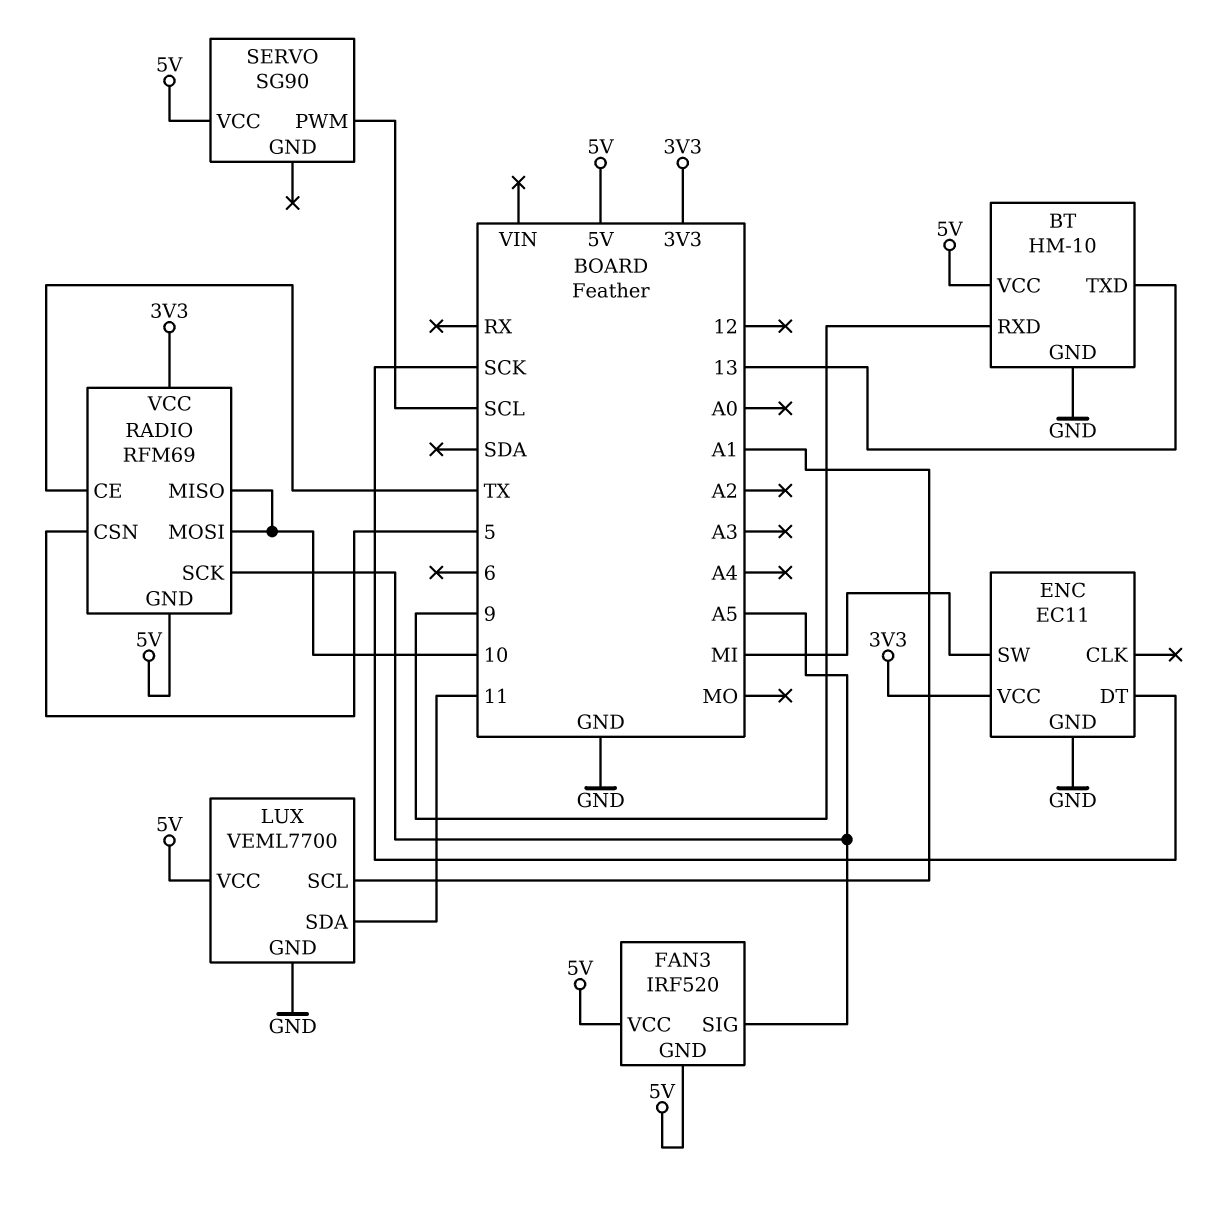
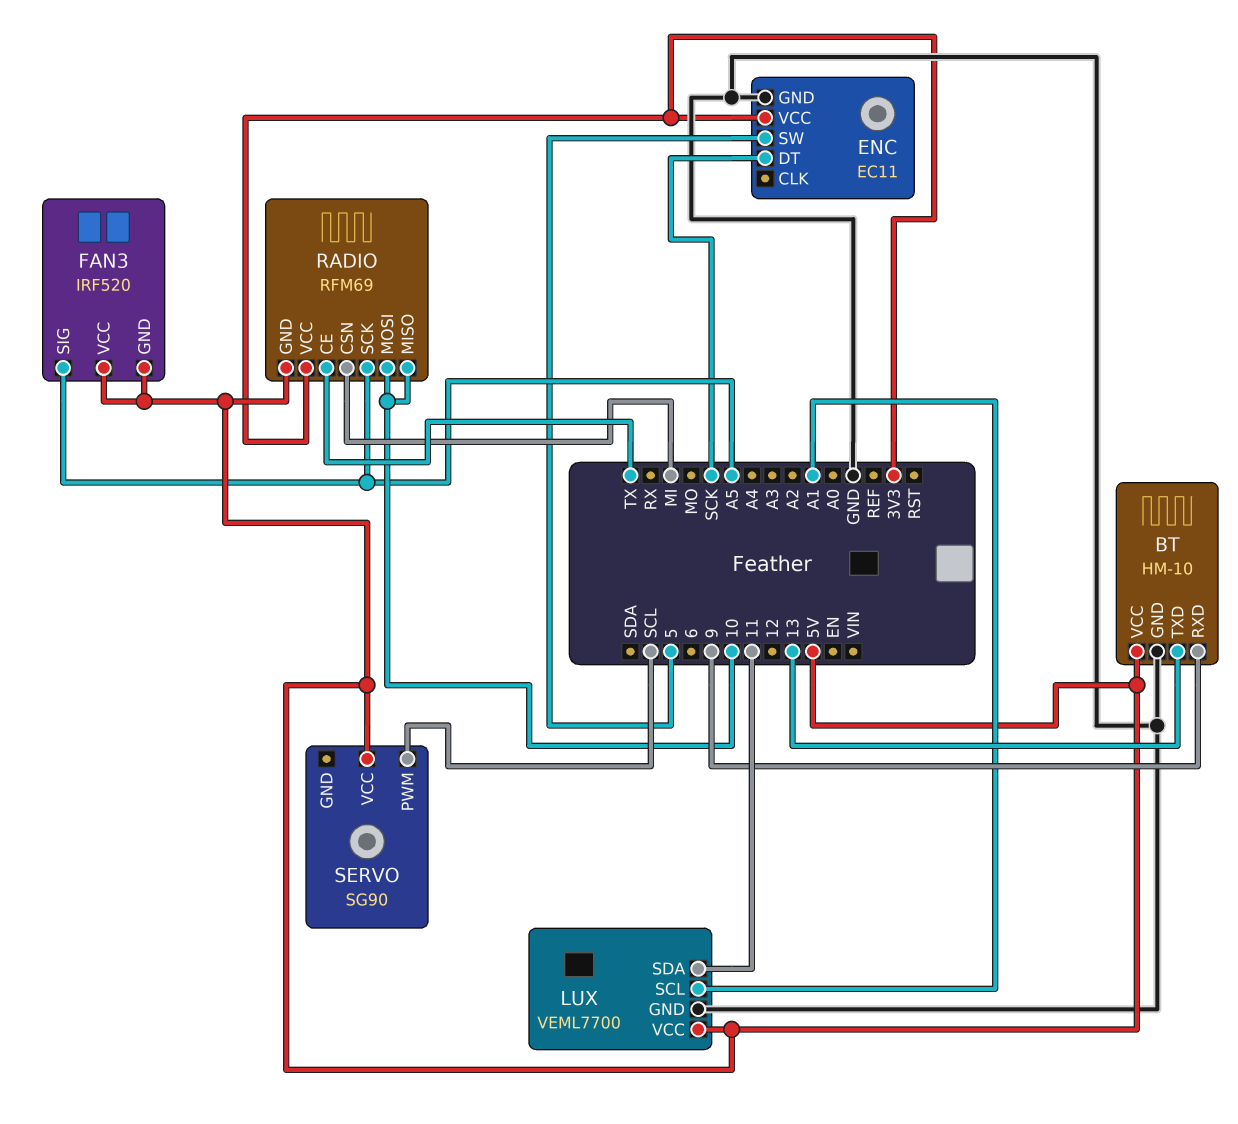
ENC pin SW: MI -> 5
RADIO pin CSN: 5 -> MI

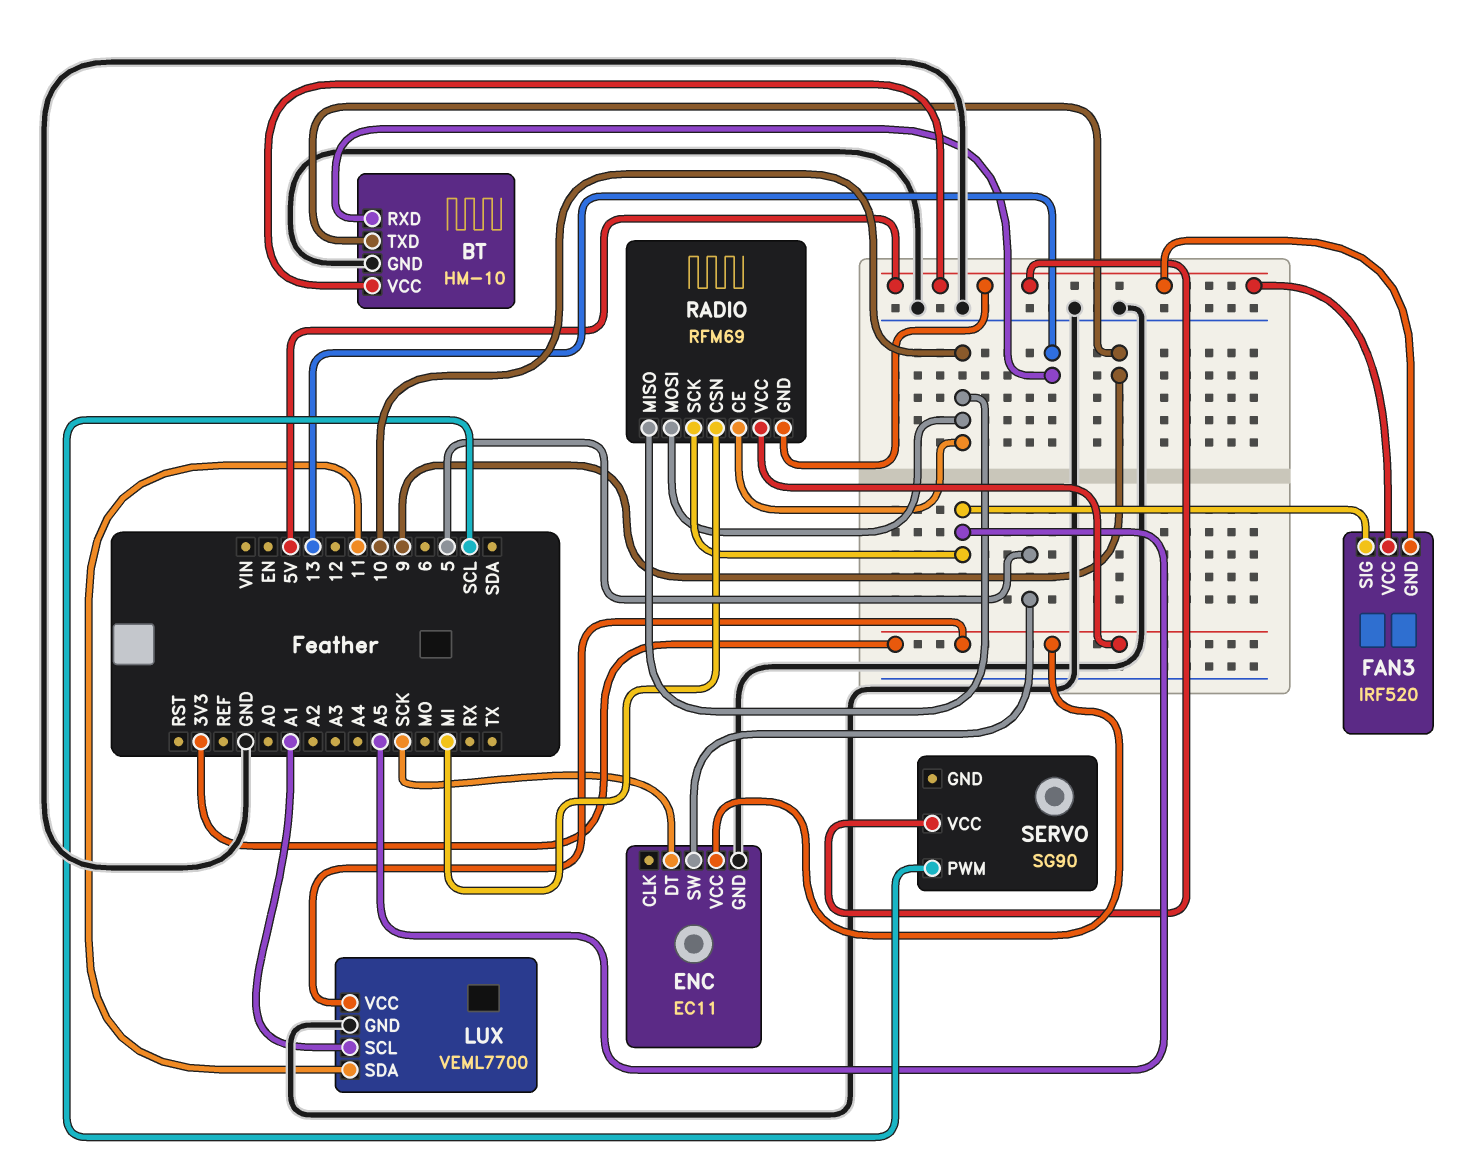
BT pin RXD: 9 -> 13
BT pin TXD: 13 -> 9
LUX pin VCC: 5V -> 3V3
RADIO pin CE: TX -> 10

